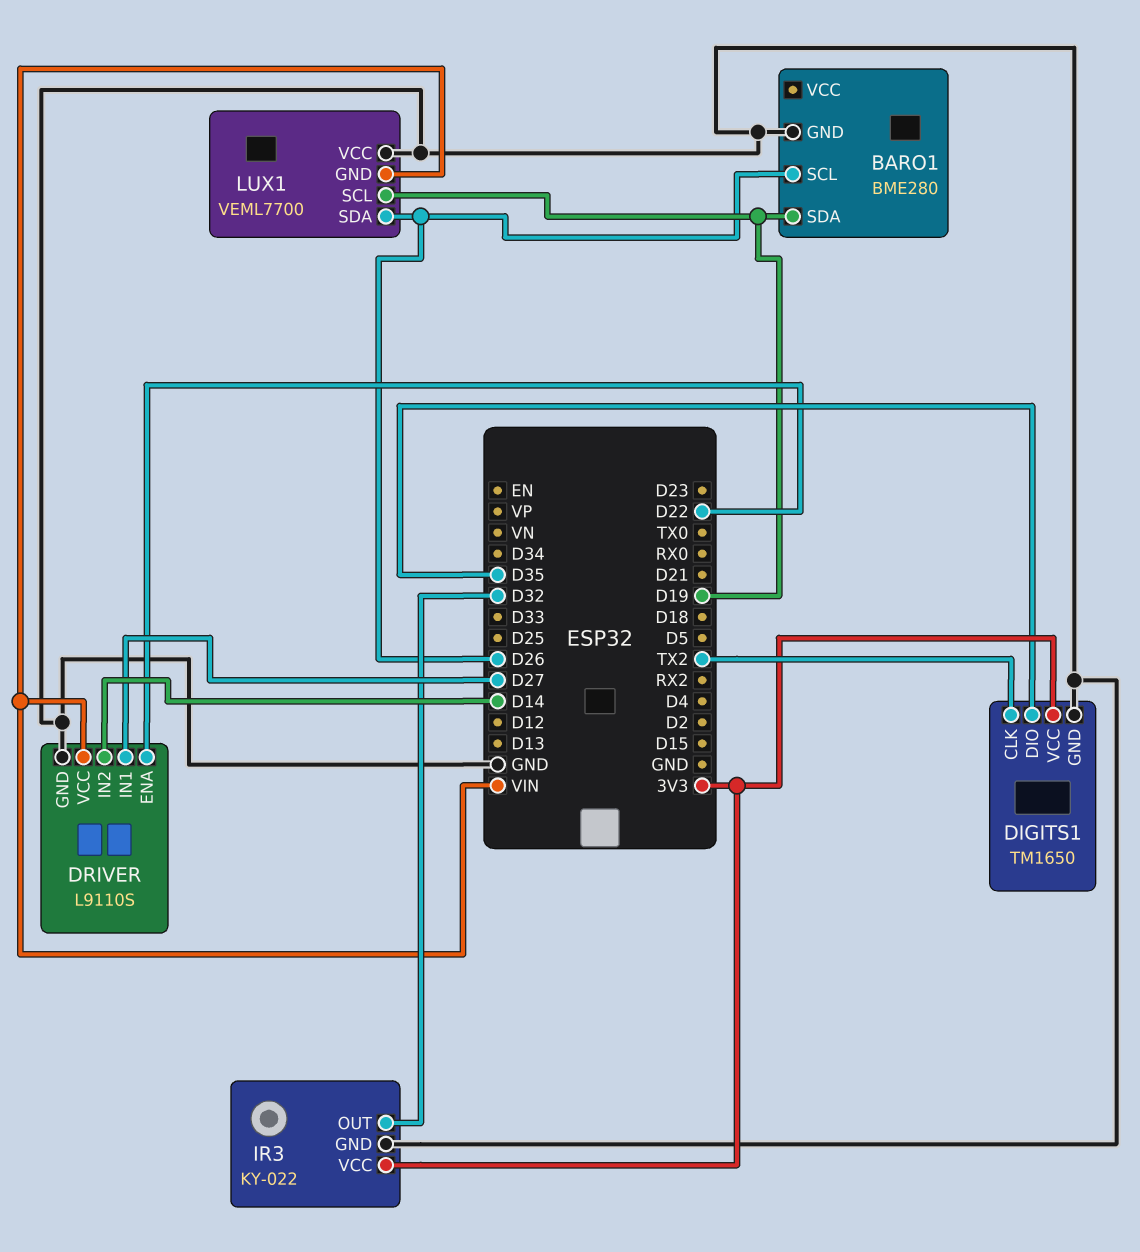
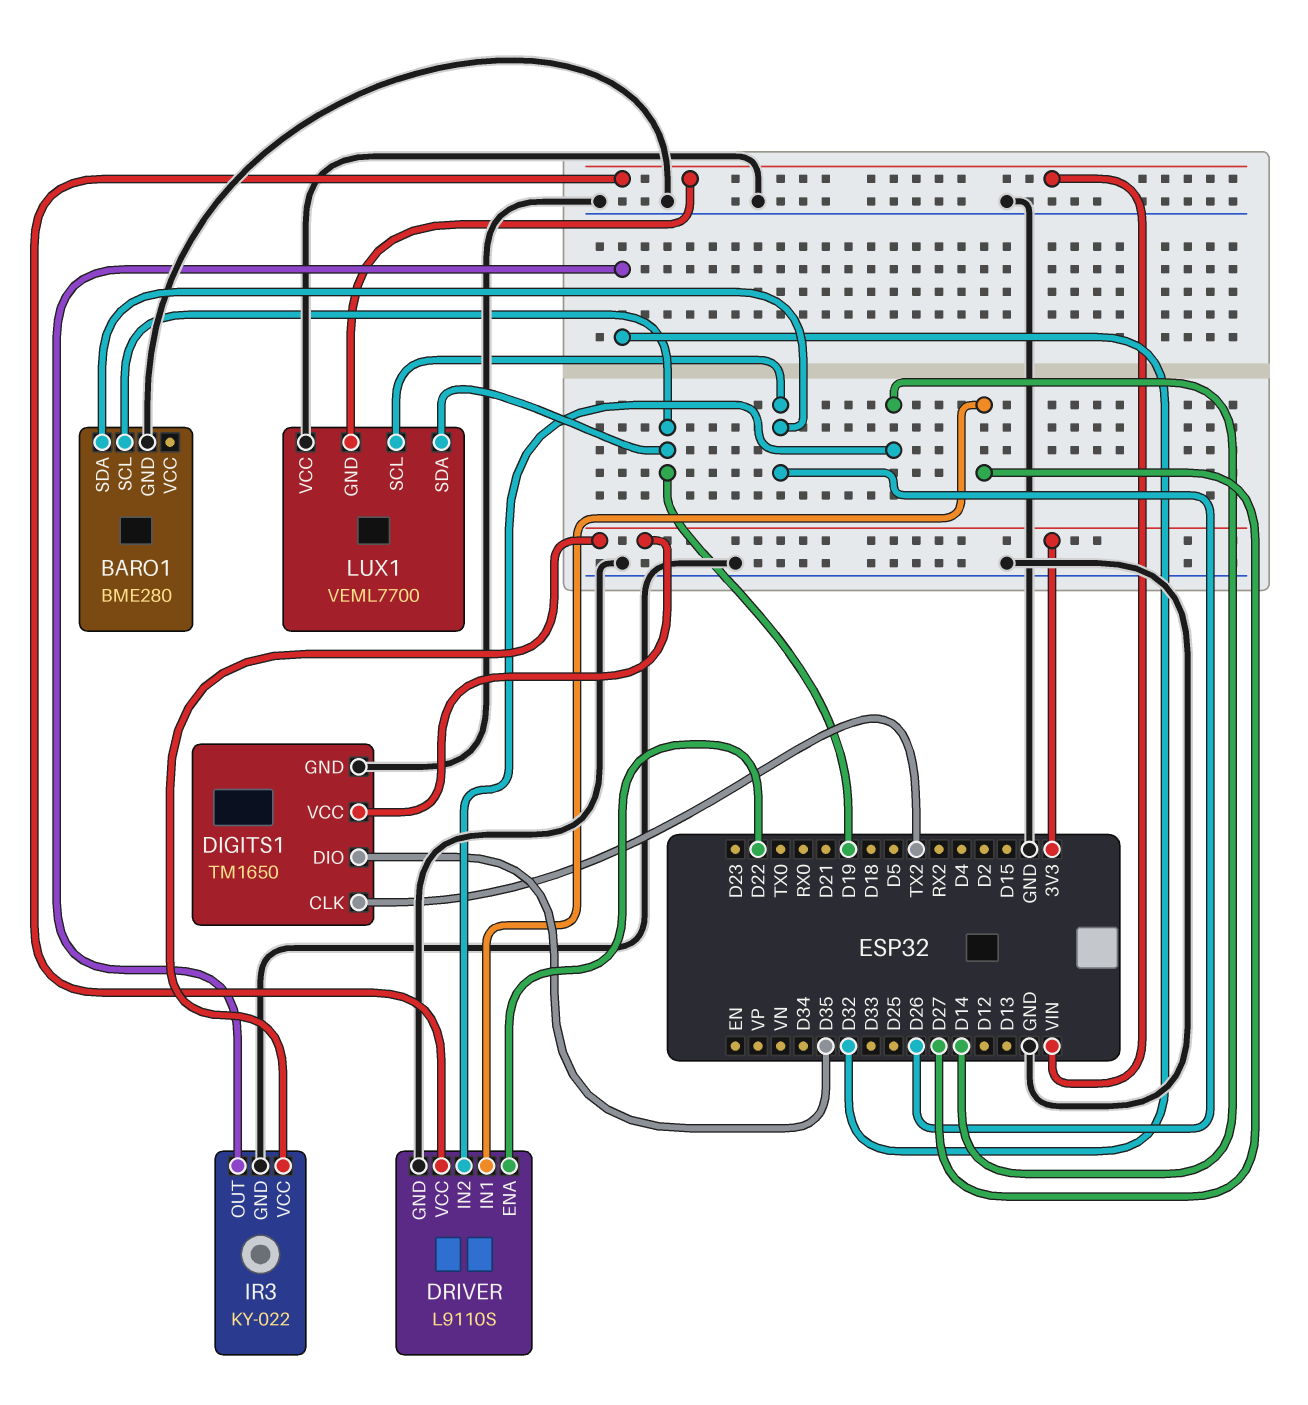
BARO1 pin SCL: D26 -> D19
BARO1 pin SDA: D19 -> D26
LUX1 pin SCL: D19 -> D26
LUX1 pin SDA: D26 -> D19

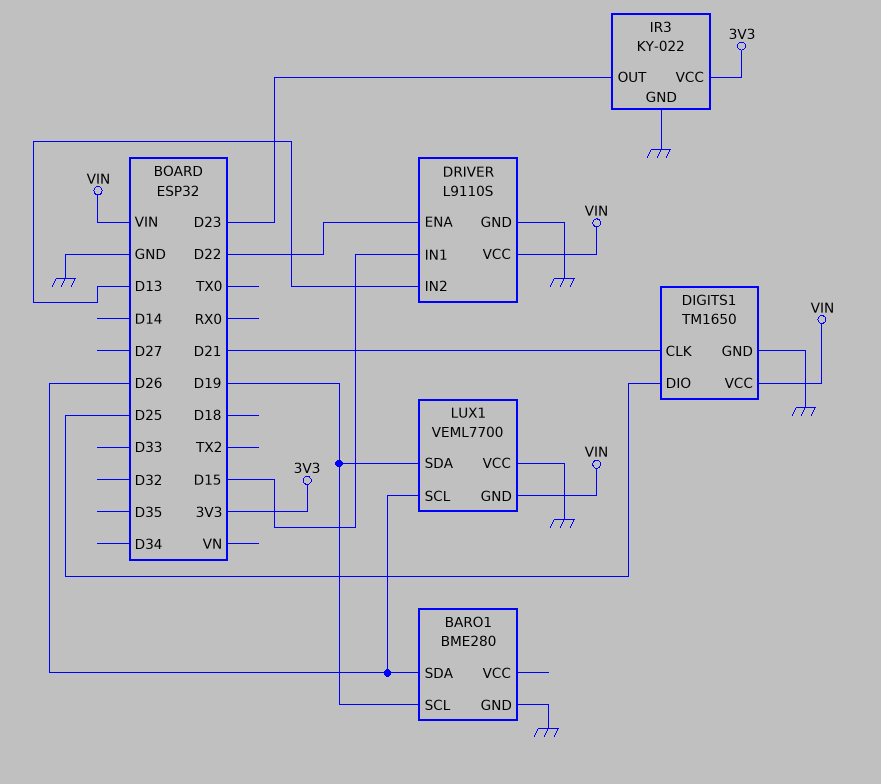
DIGITS1 pin CLK: TX2 -> D21
DIGITS1 pin DIO: D35 -> D25
DIGITS1 pin VCC: 3V3 -> VIN
DRIVER pin IN1: D27 -> D15
DRIVER pin IN2: D14 -> D13
IR3 pin OUT: D32 -> D23

